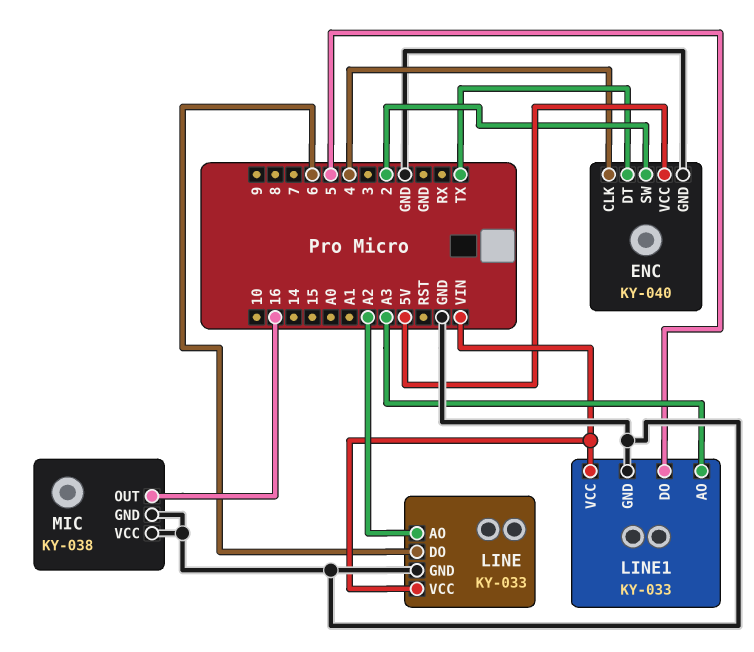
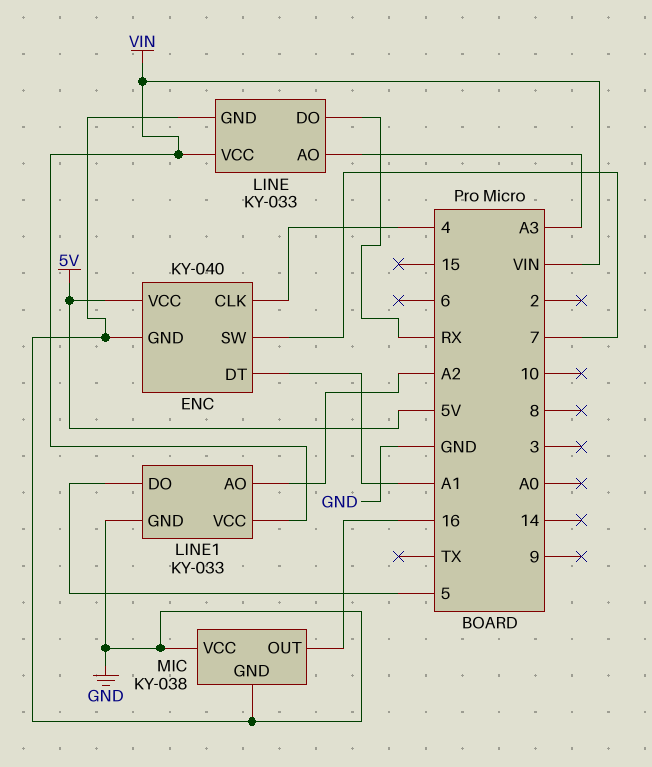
ENC pin DT: TX -> A1
ENC pin SW: 2 -> 7
LINE pin AO: A2 -> A3
LINE pin DO: 6 -> RX
LINE1 pin AO: A3 -> A2

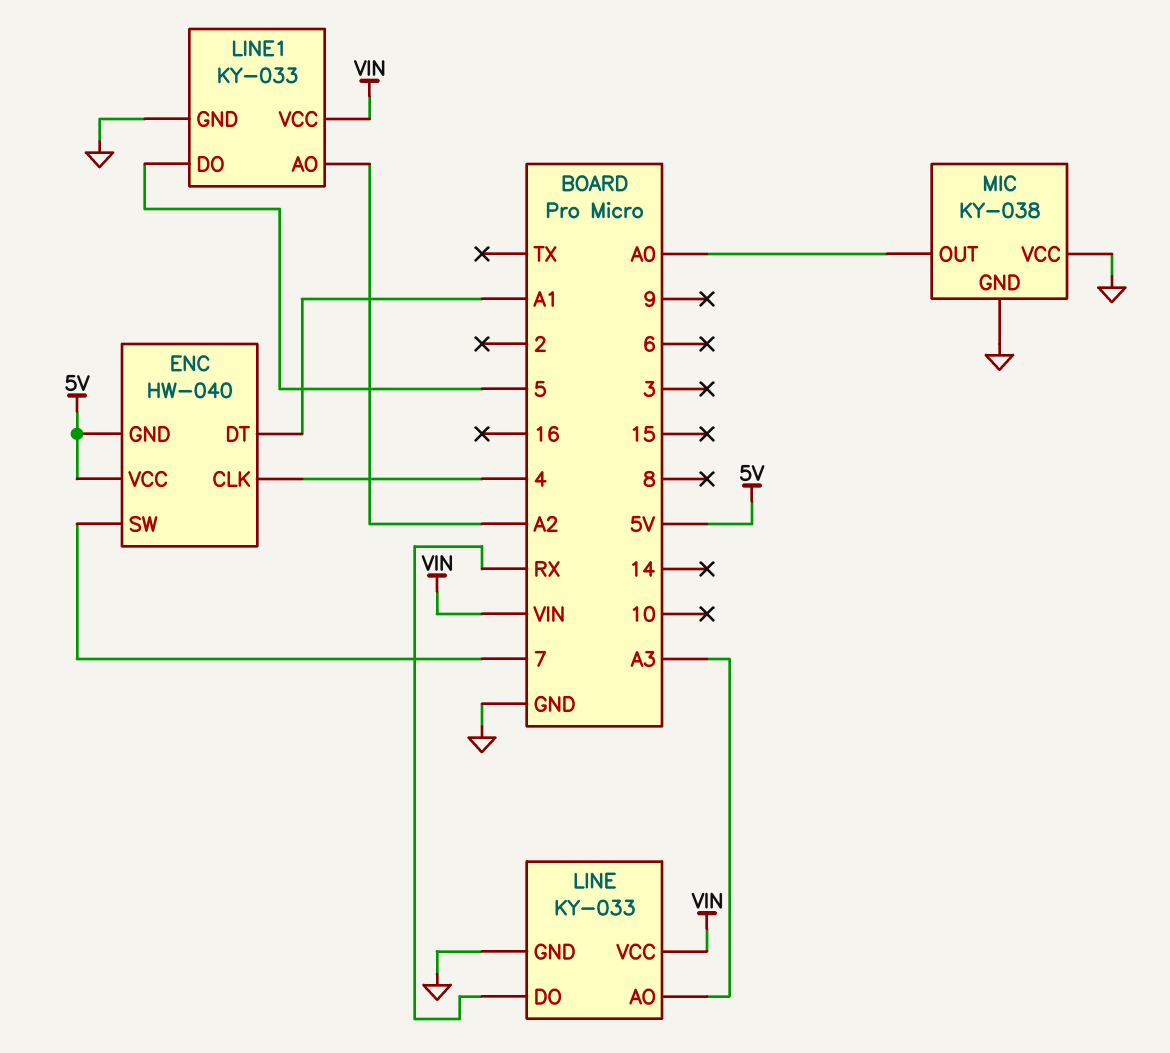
ENC: KY-040 -> HW-040
ENC pin GND: GND -> 5V
MIC pin OUT: 16 -> A0

